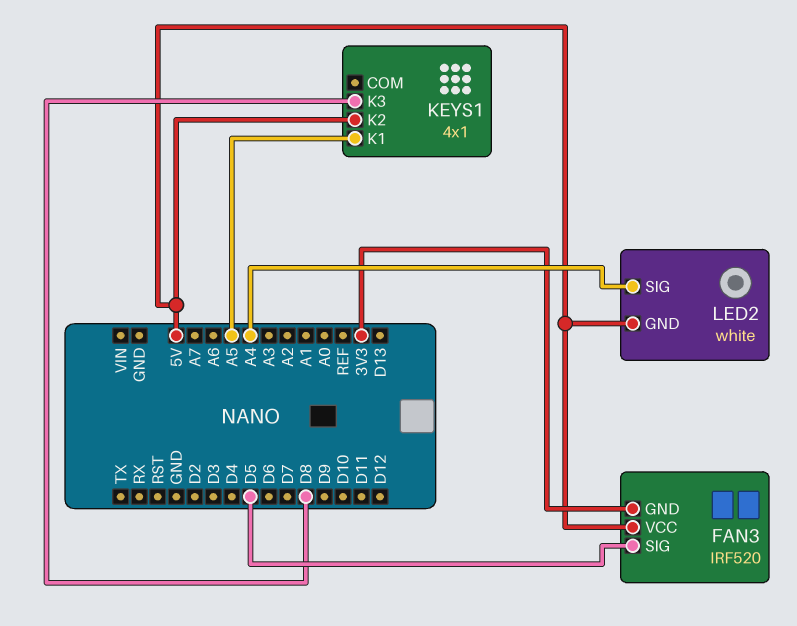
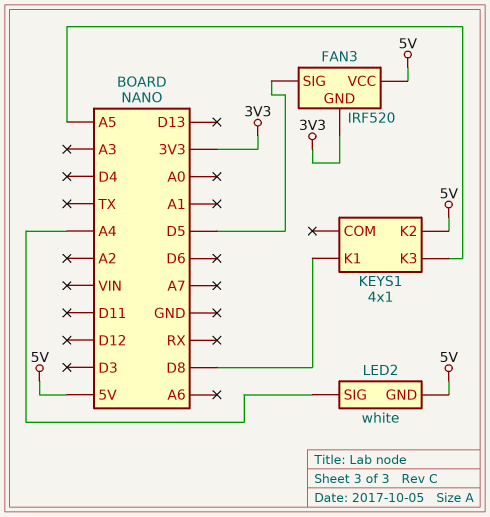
KEYS1 pin K1: A5 -> D8
KEYS1 pin K3: D8 -> A5

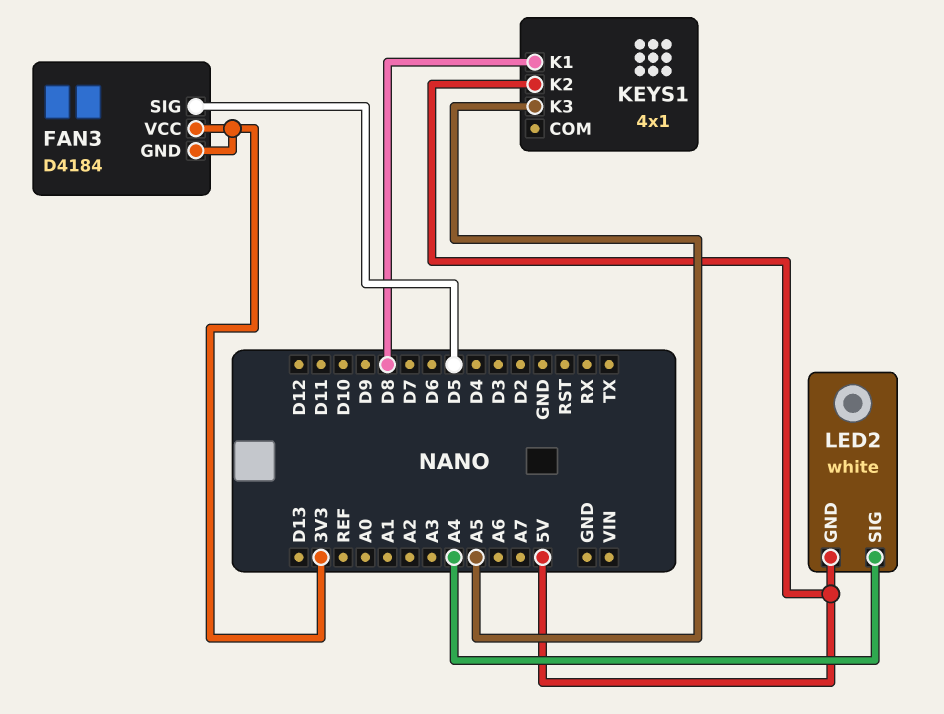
FAN3: IRF520 -> D4184
FAN3 pin VCC: 5V -> 3V3

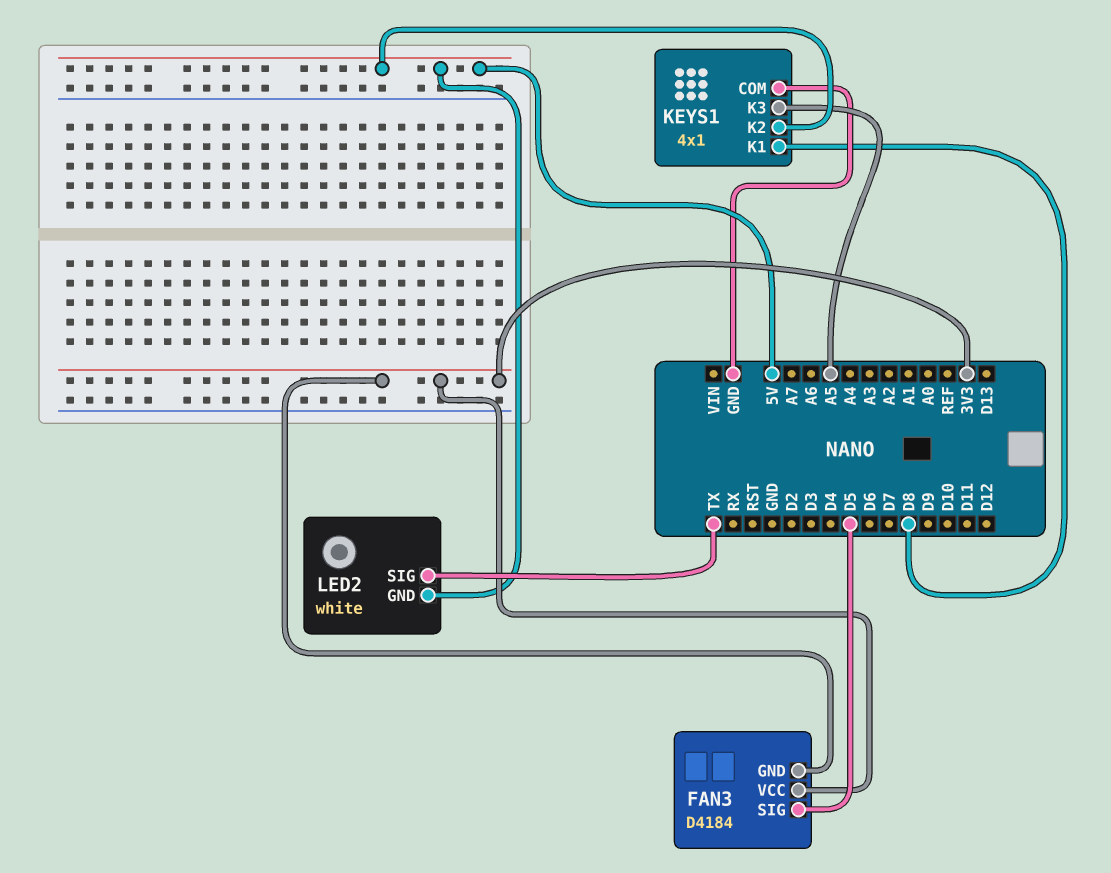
KEYS1 pin COM: none -> GND
LED2 pin SIG: A4 -> TX

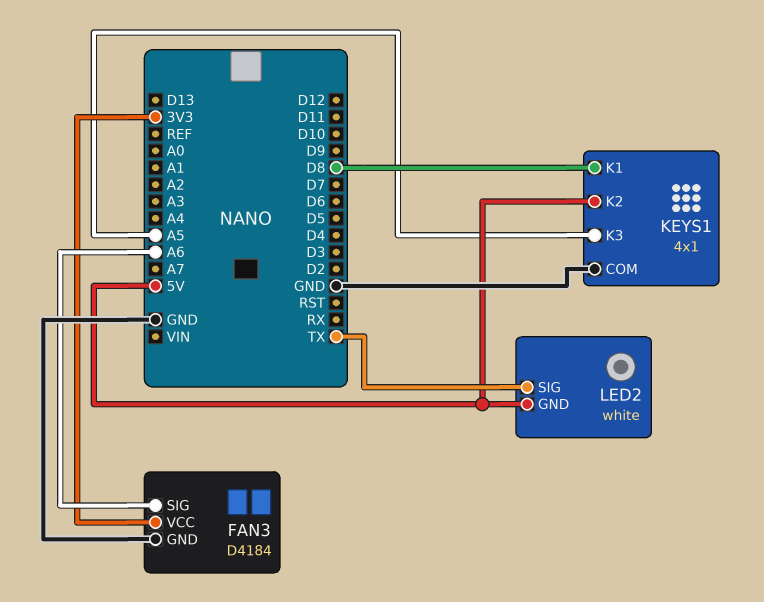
FAN3 pin GND: 3V3 -> GND
FAN3 pin SIG: D5 -> A6

